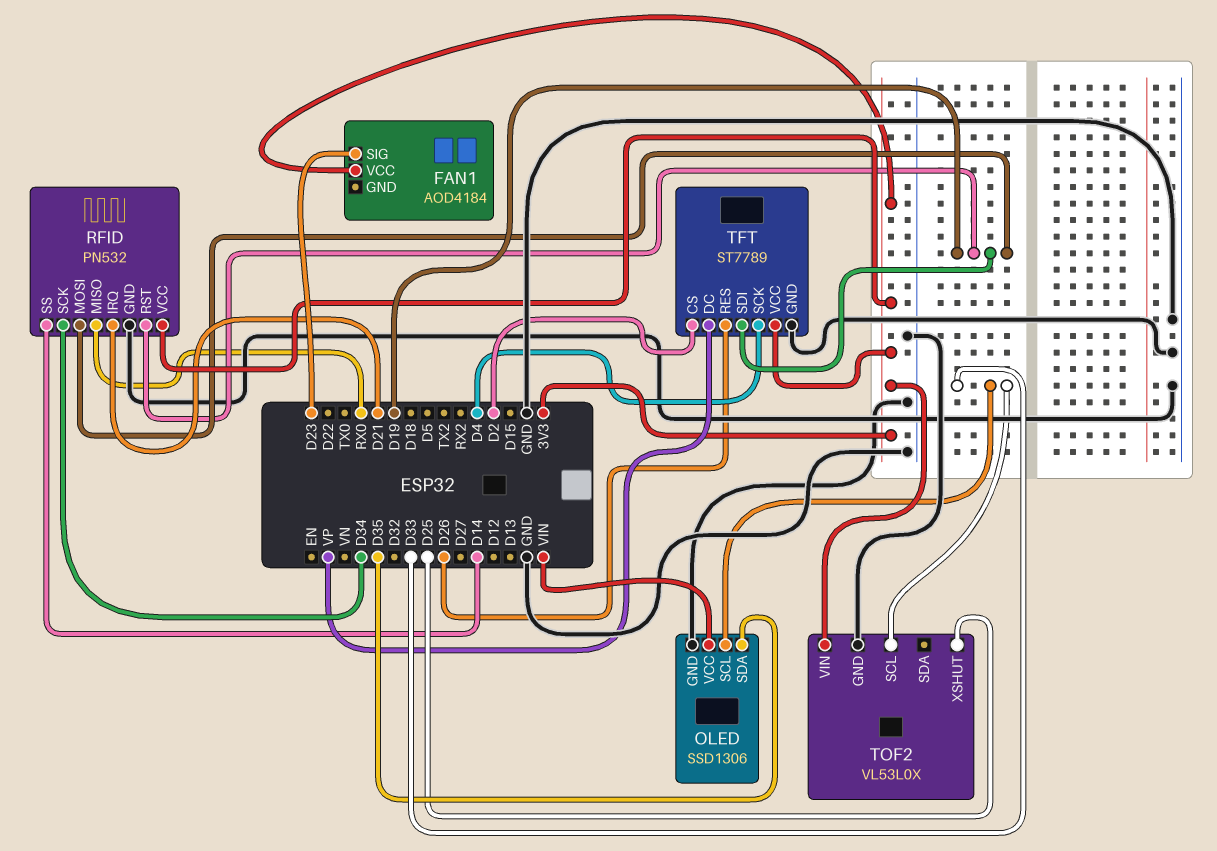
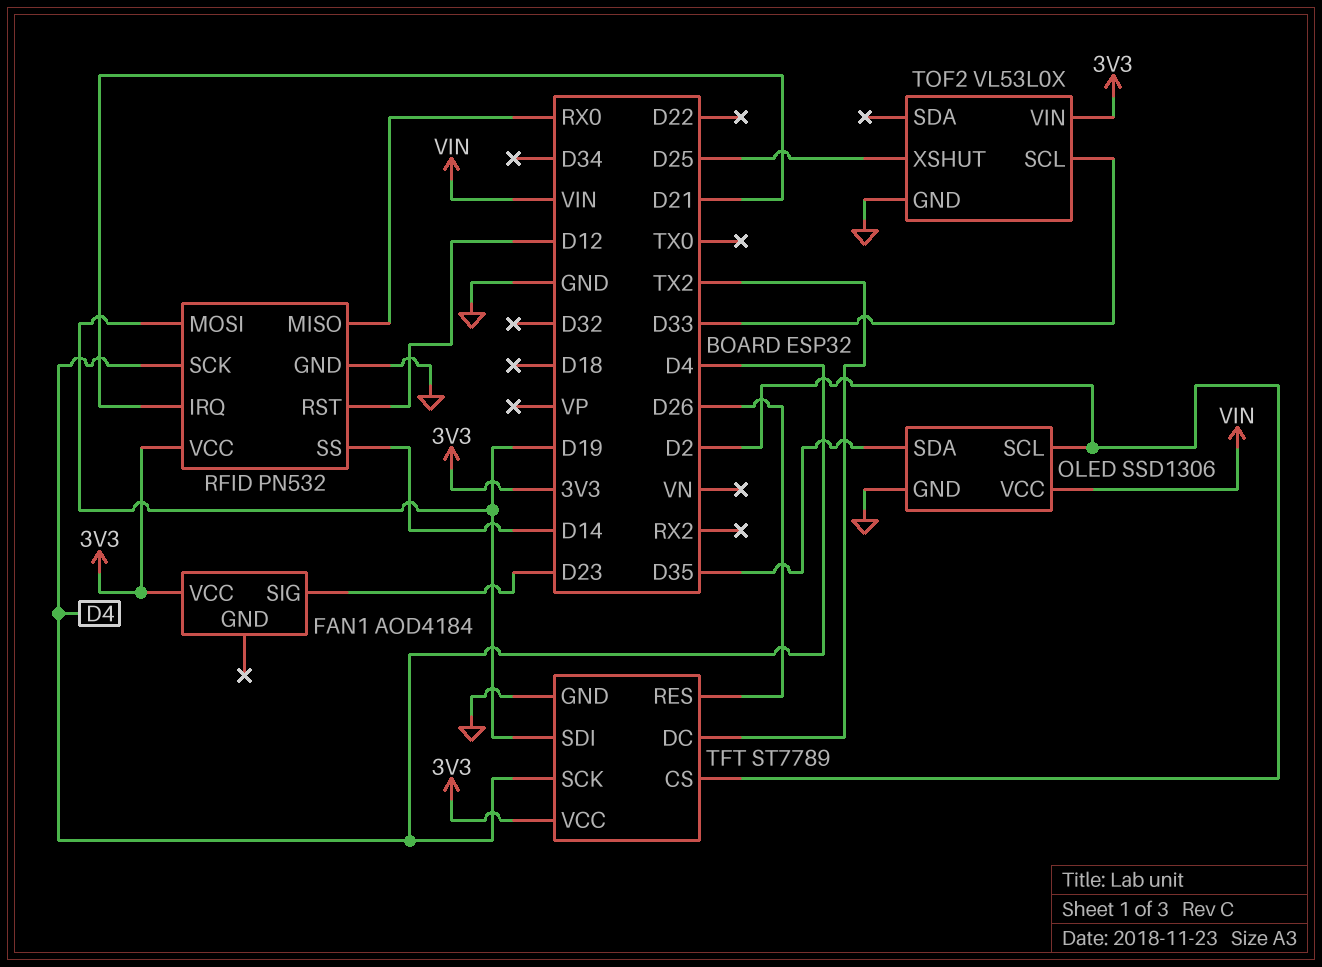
OLED pin SCL: D33 -> D2
RFID pin RST: D19 -> D12
RFID pin SCK: D34 -> D4
TFT pin DC: VP -> TX2

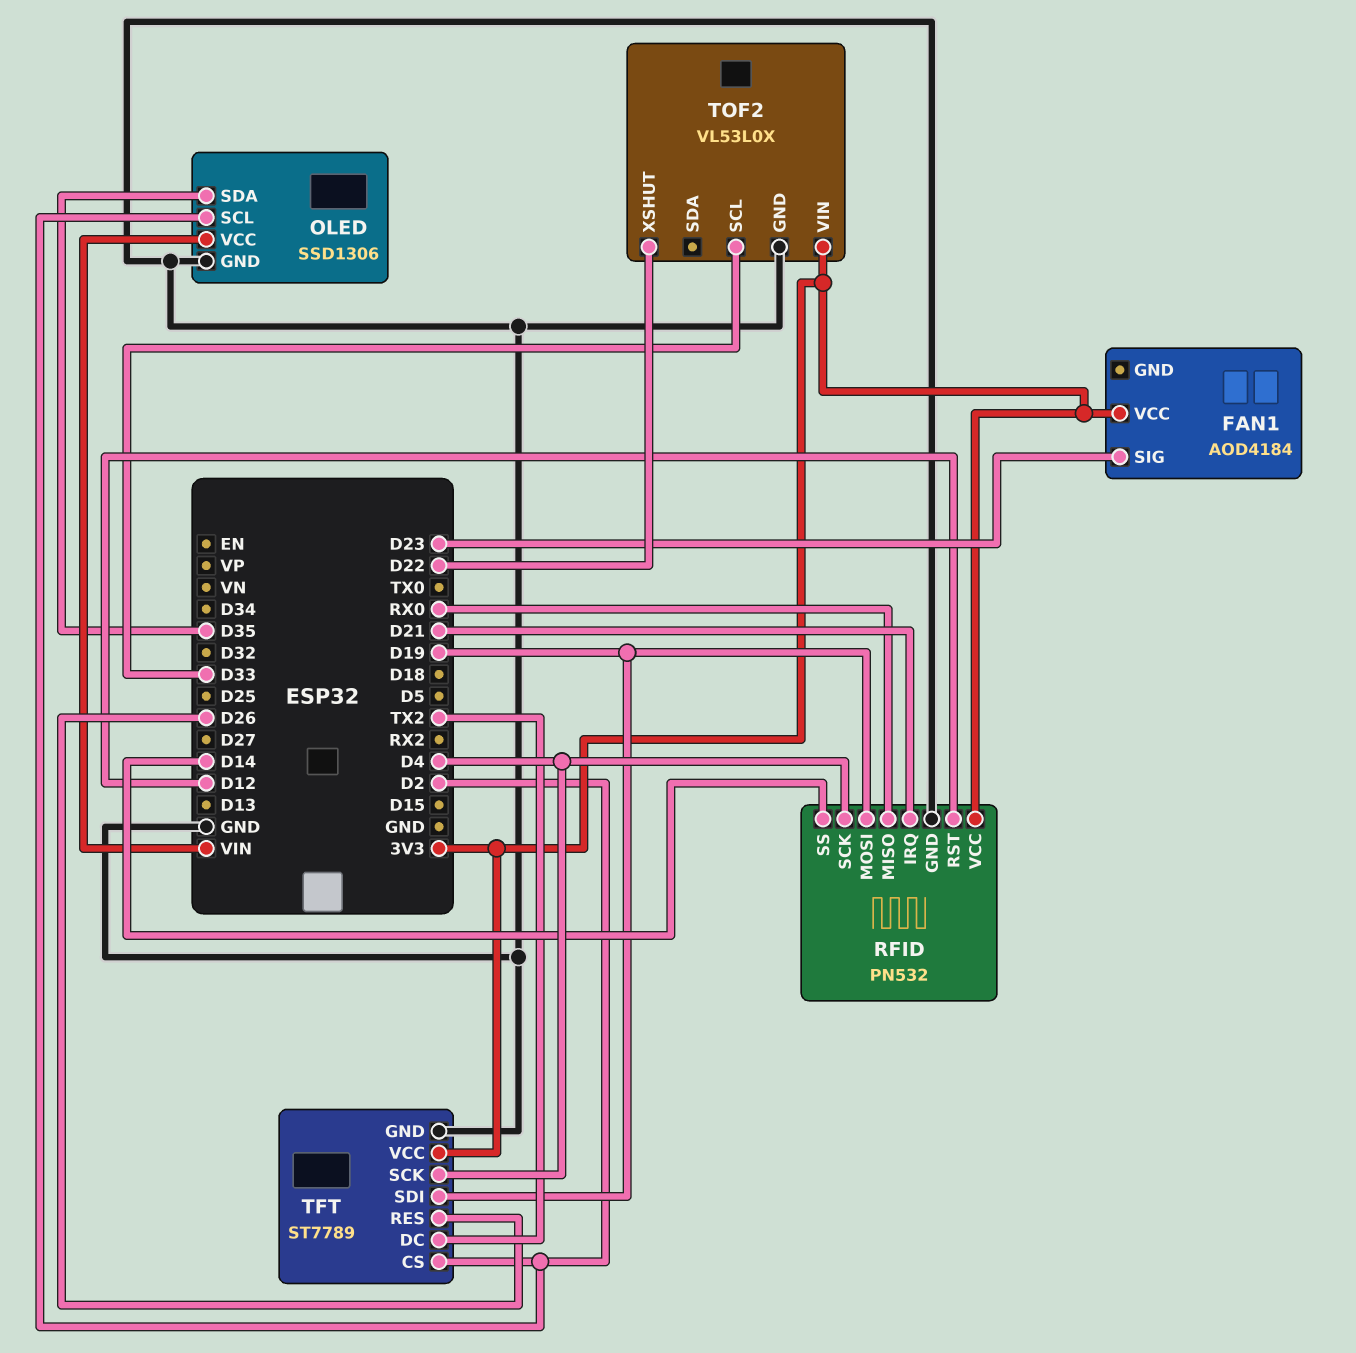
TOF2 pin XSHUT: D25 -> D22

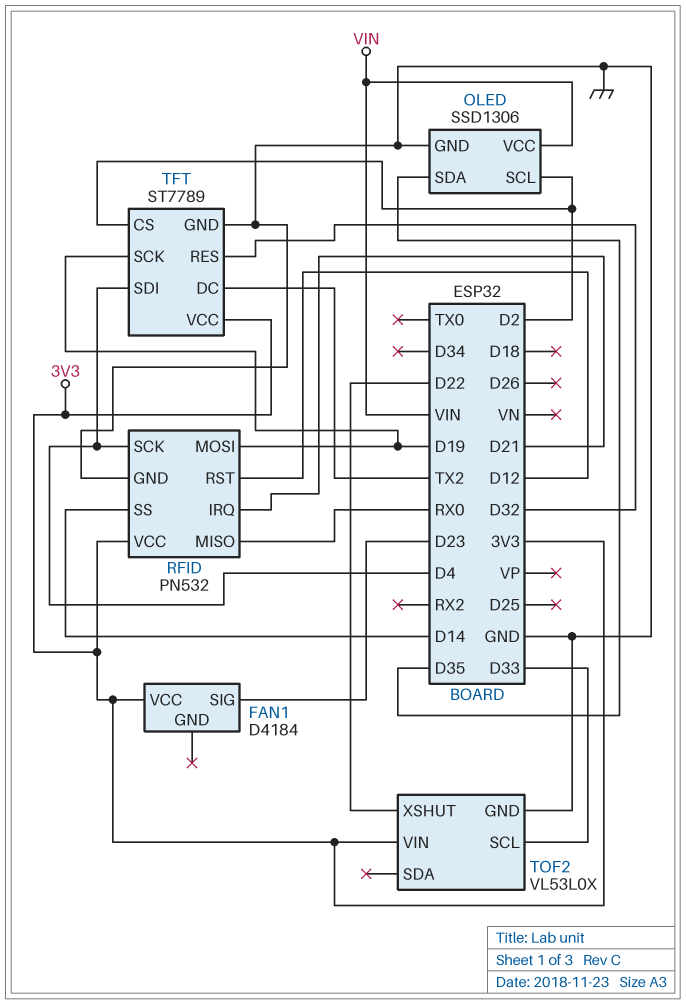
FAN1: AOD4184 -> D4184
TFT pin RES: D26 -> D32
TFT pin SCK: D4 -> D19
TFT pin SDI: D19 -> D4

